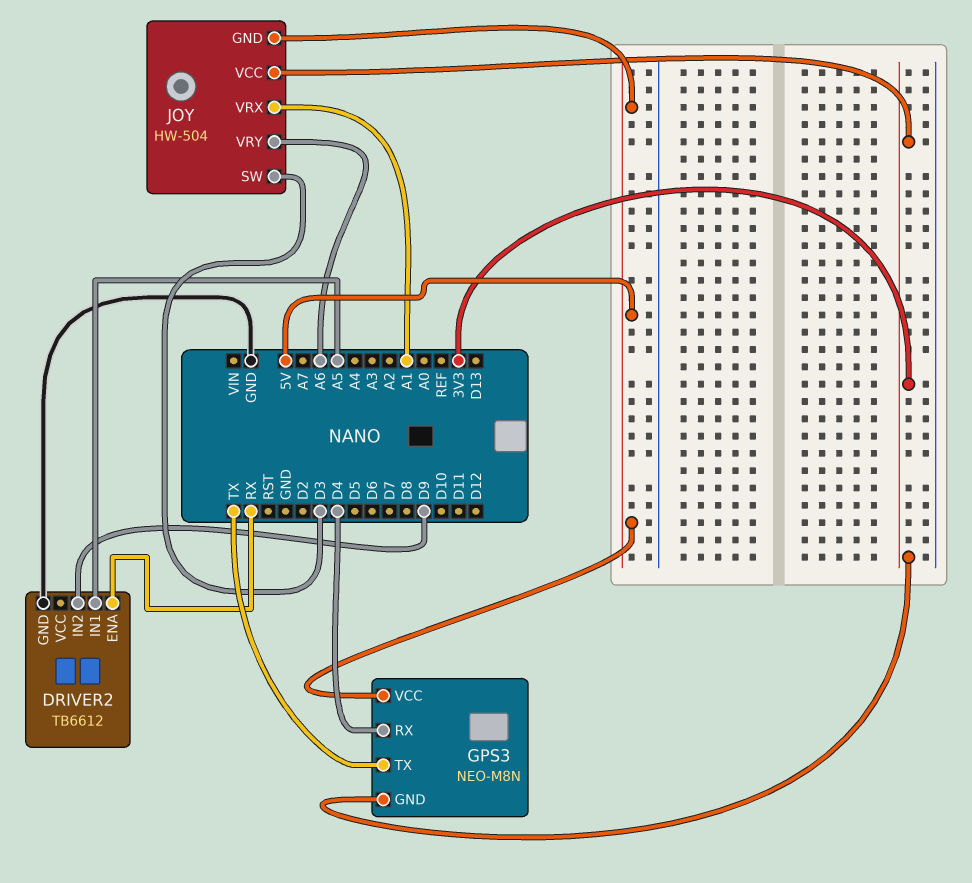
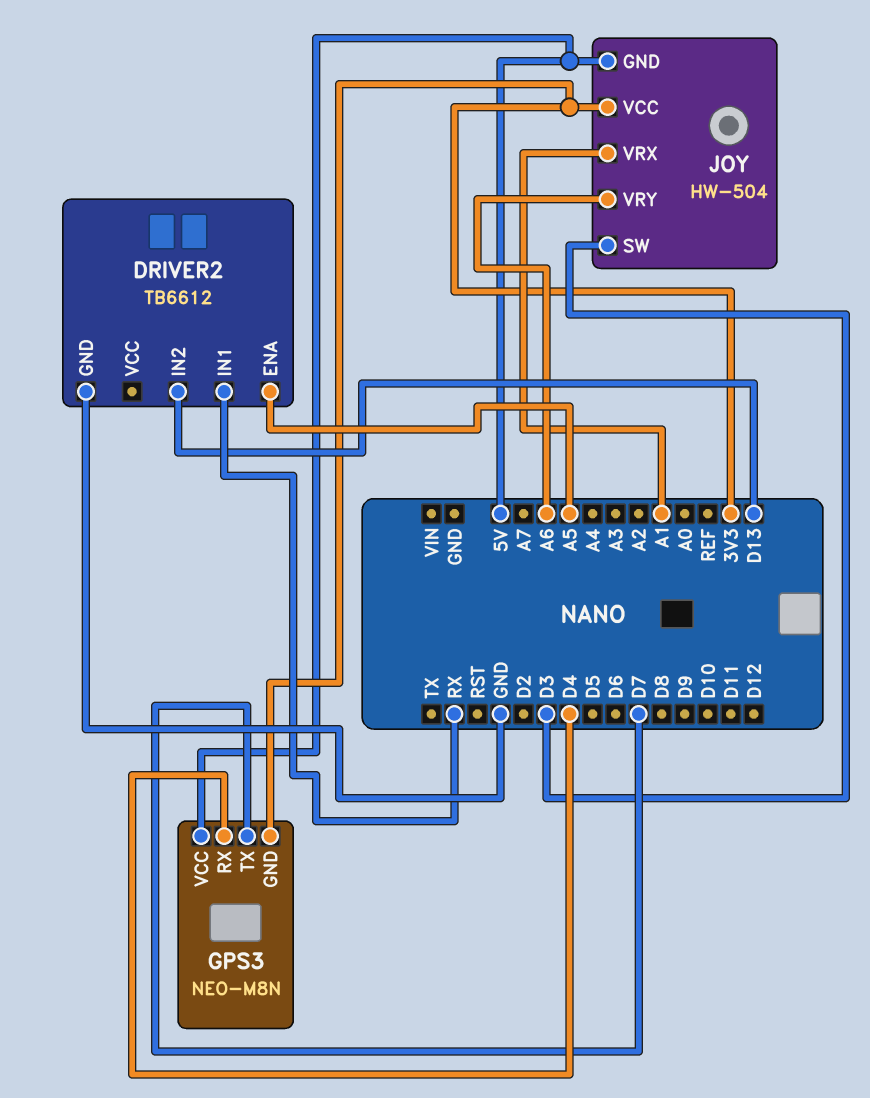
DRIVER2 pin ENA: RX -> A5
DRIVER2 pin IN1: A5 -> RX
DRIVER2 pin IN2: D9 -> D13
GPS3 pin TX: TX -> D7

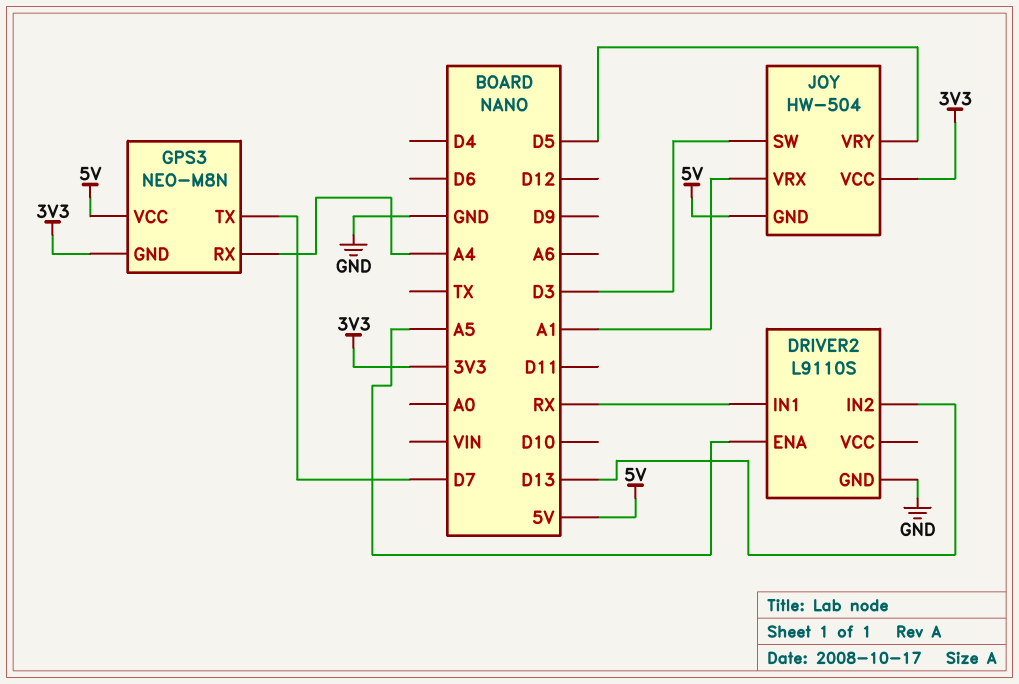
DRIVER2: TB6612 -> L9110S
GPS3 pin RX: D4 -> A4
JOY pin VRY: A6 -> D5

